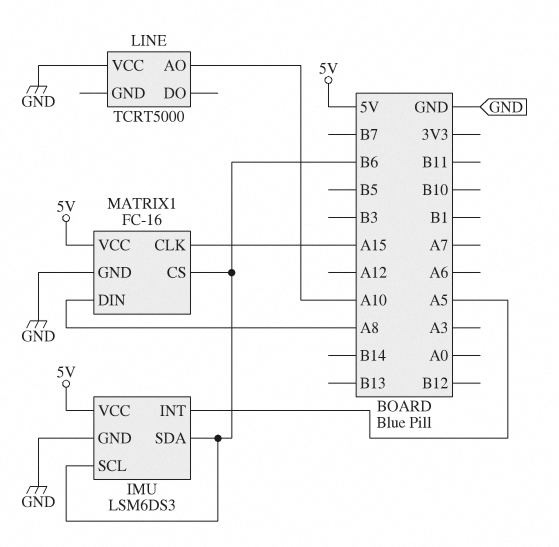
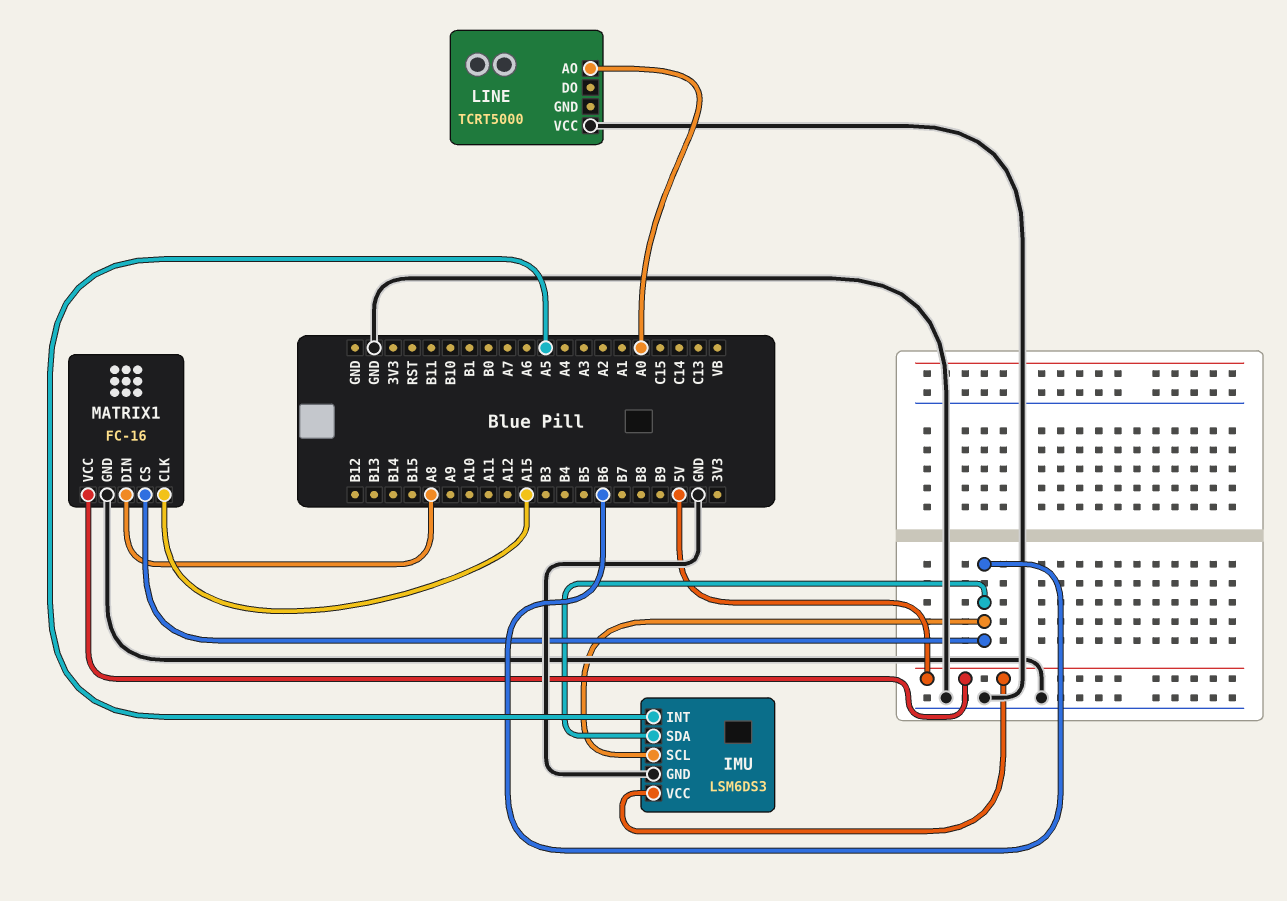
LINE pin AO: A10 -> A0

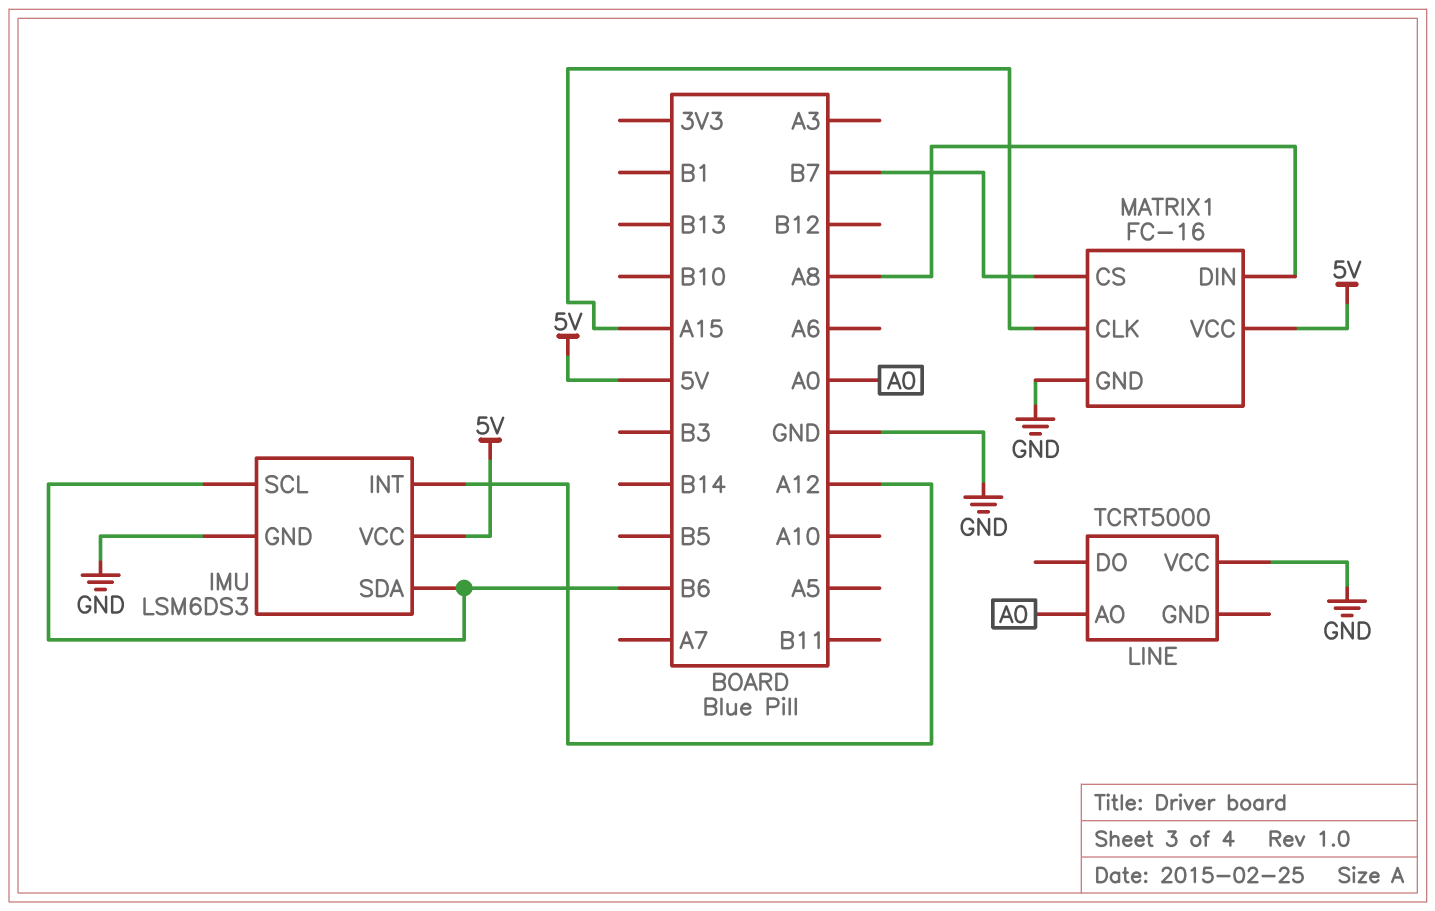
IMU pin INT: A5 -> A12
MATRIX1 pin CS: B6 -> B7

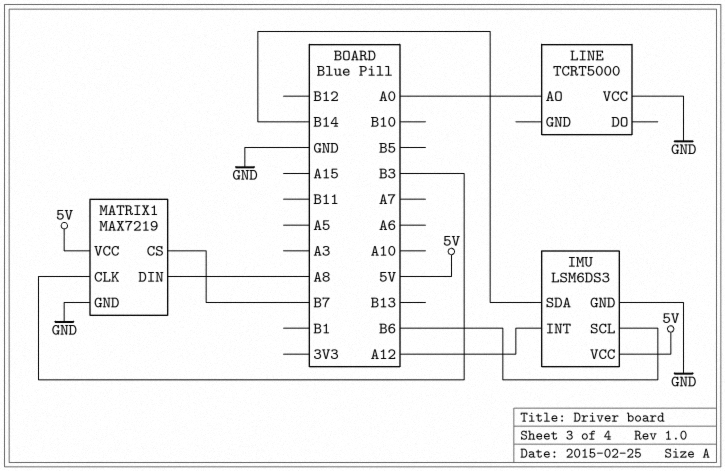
IMU pin SDA: B6 -> B14
MATRIX1: FC-16 -> MAX7219
MATRIX1 pin CLK: A15 -> B3

